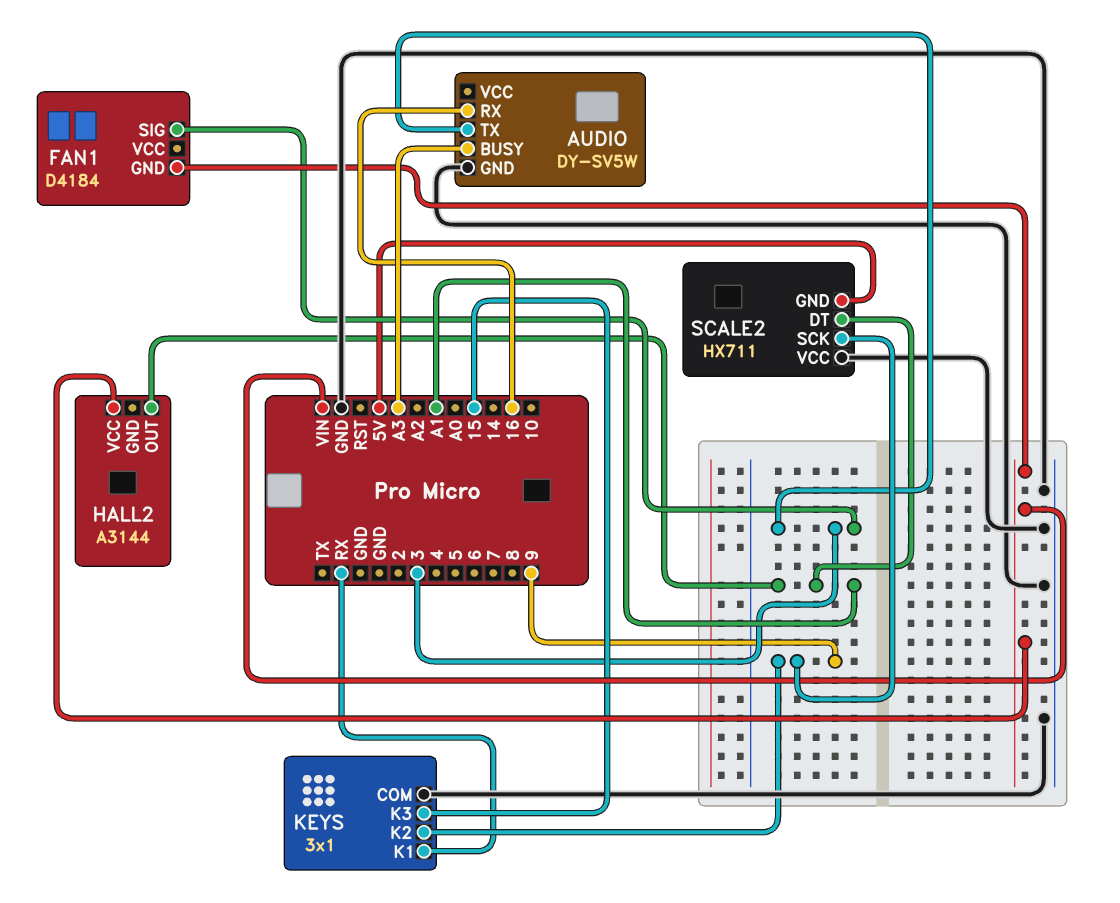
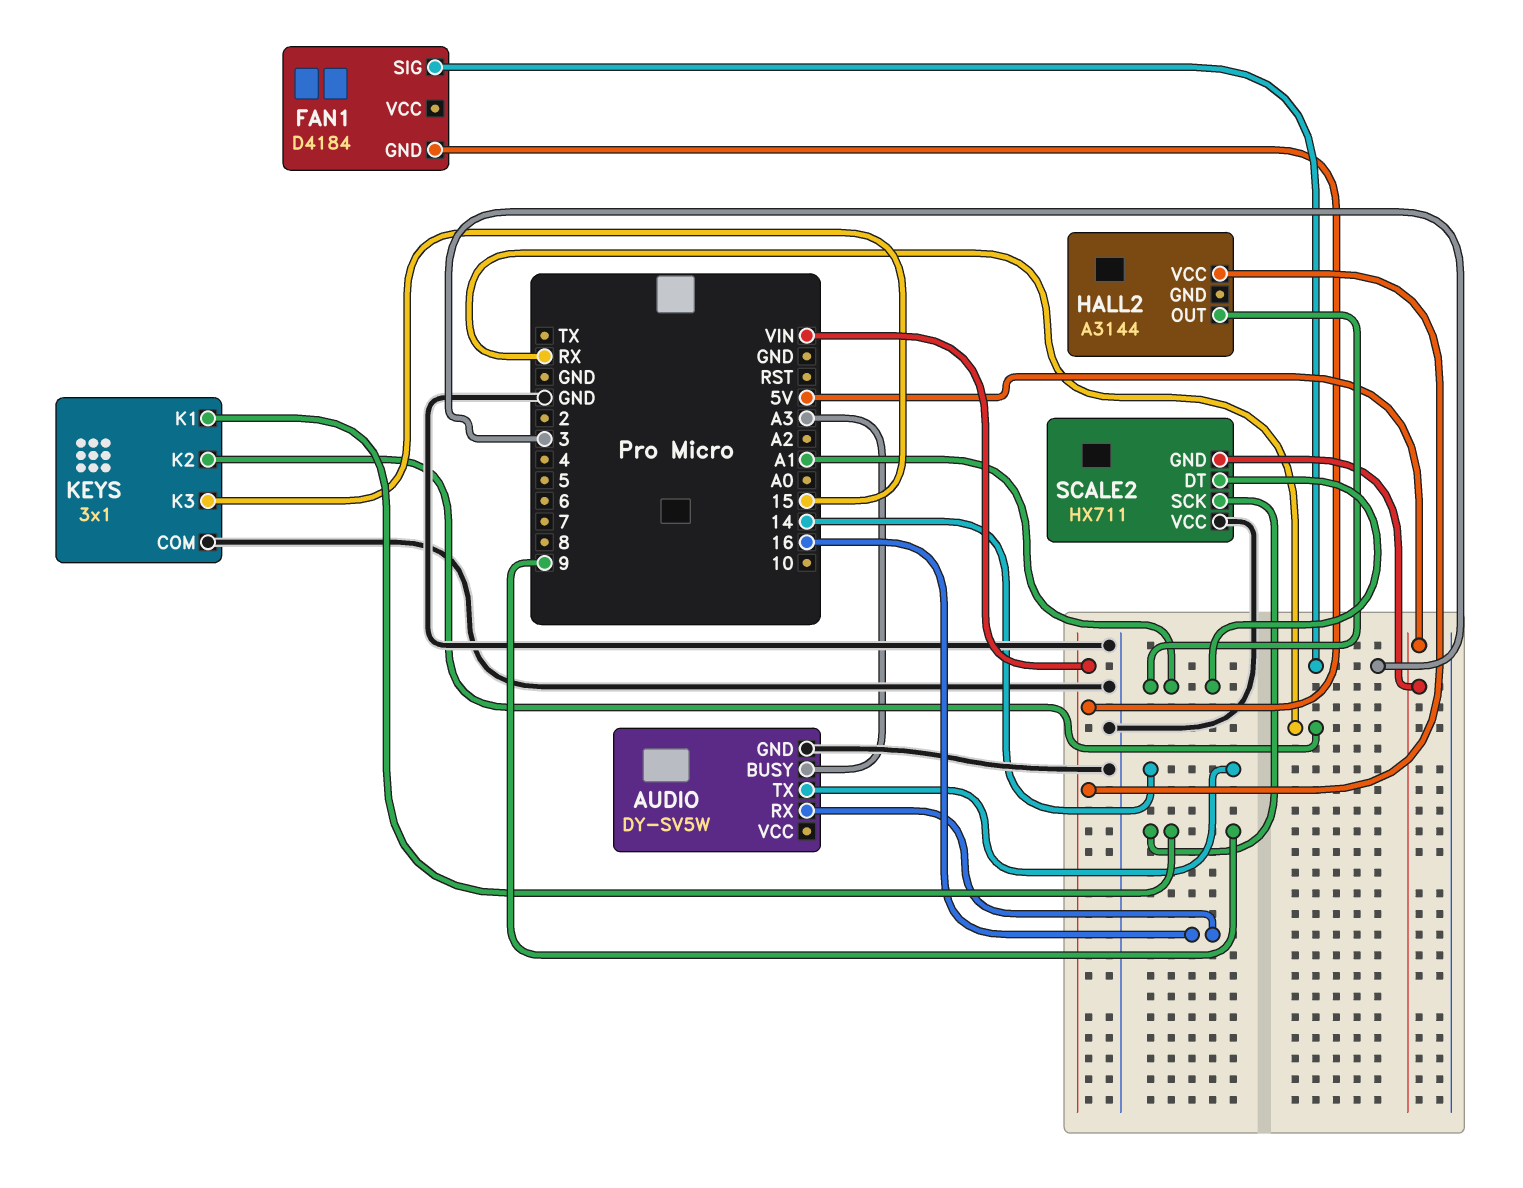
AUDIO pin TX: 3 -> 14
KEYS pin K1: RX -> 9
KEYS pin K2: 9 -> RX

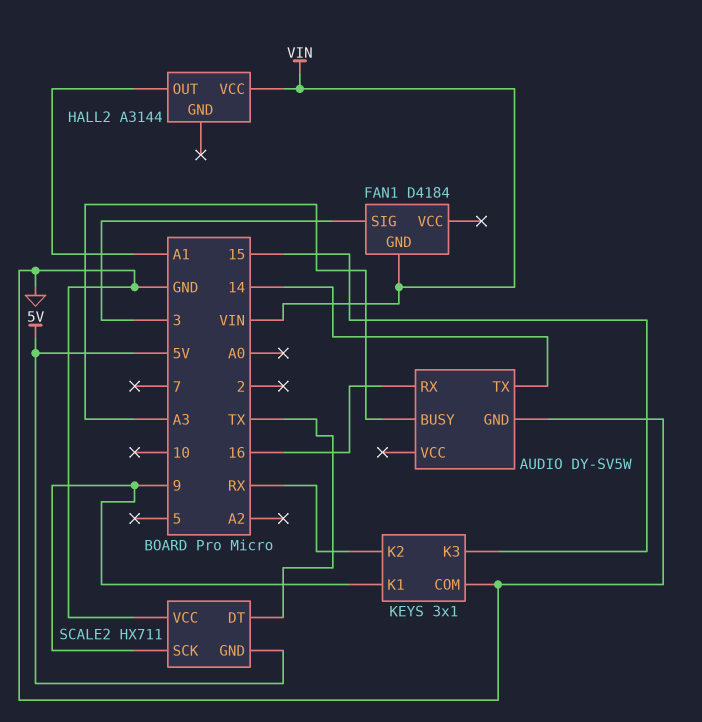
SCALE2 pin DT: A1 -> TX

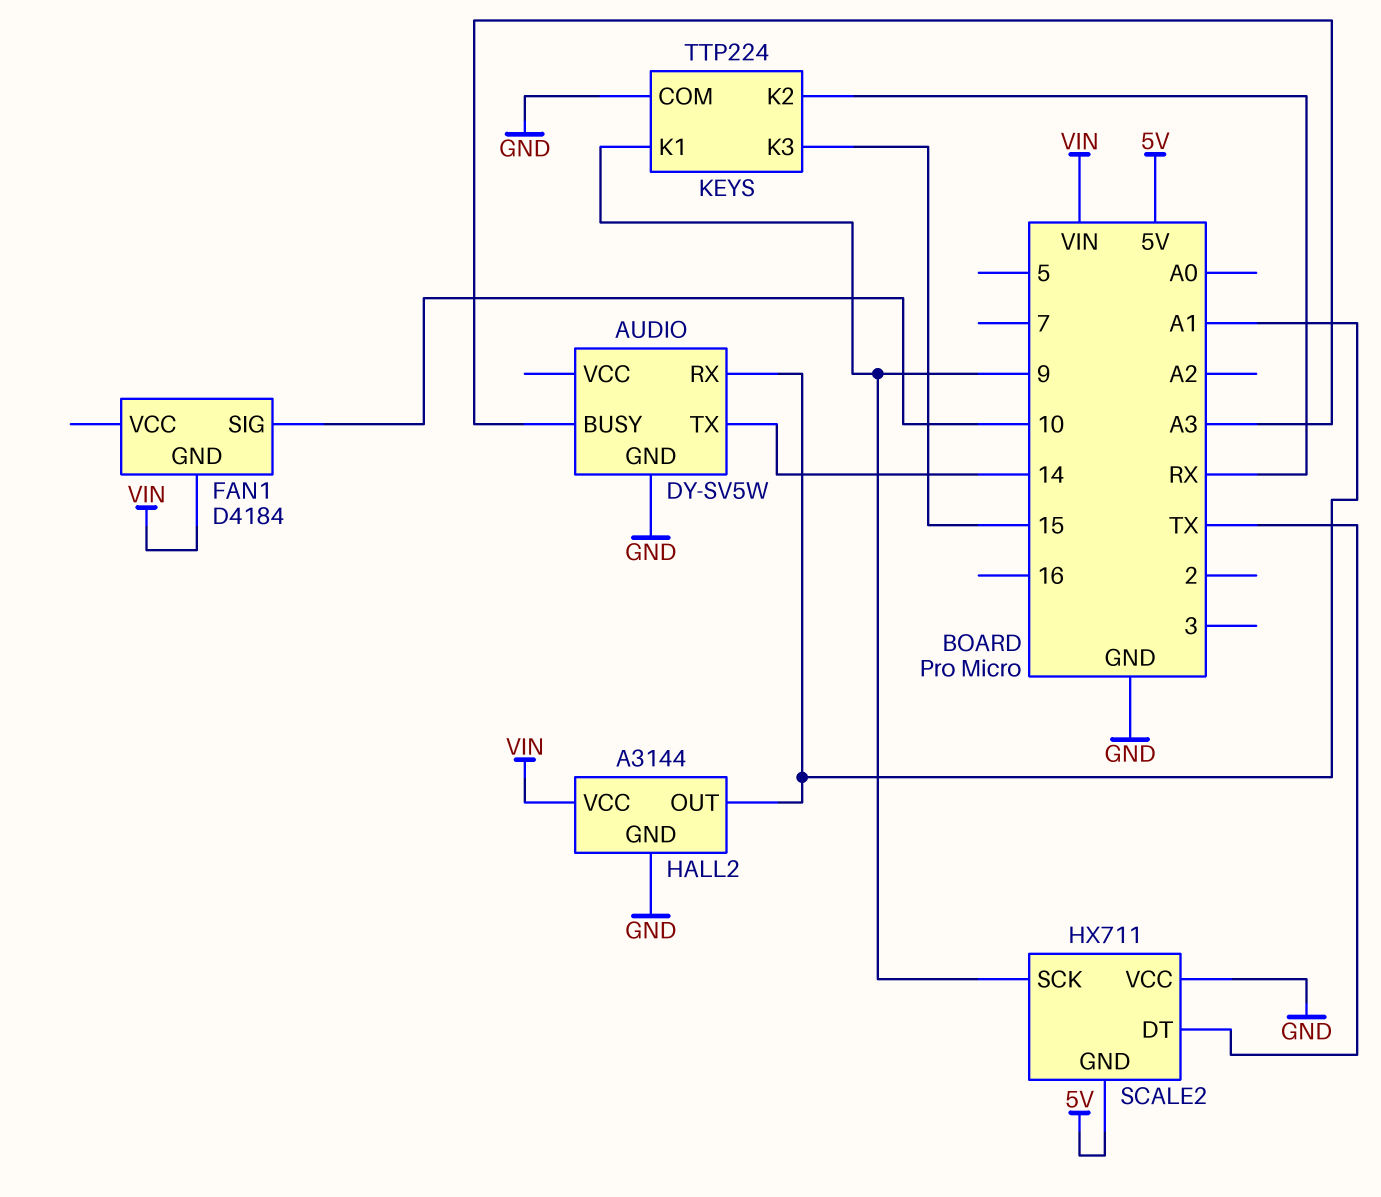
AUDIO pin RX: 16 -> A1
FAN1 pin SIG: 3 -> 10
HALL2 pin GND: none -> GND
KEYS: 3x1 -> TTP224

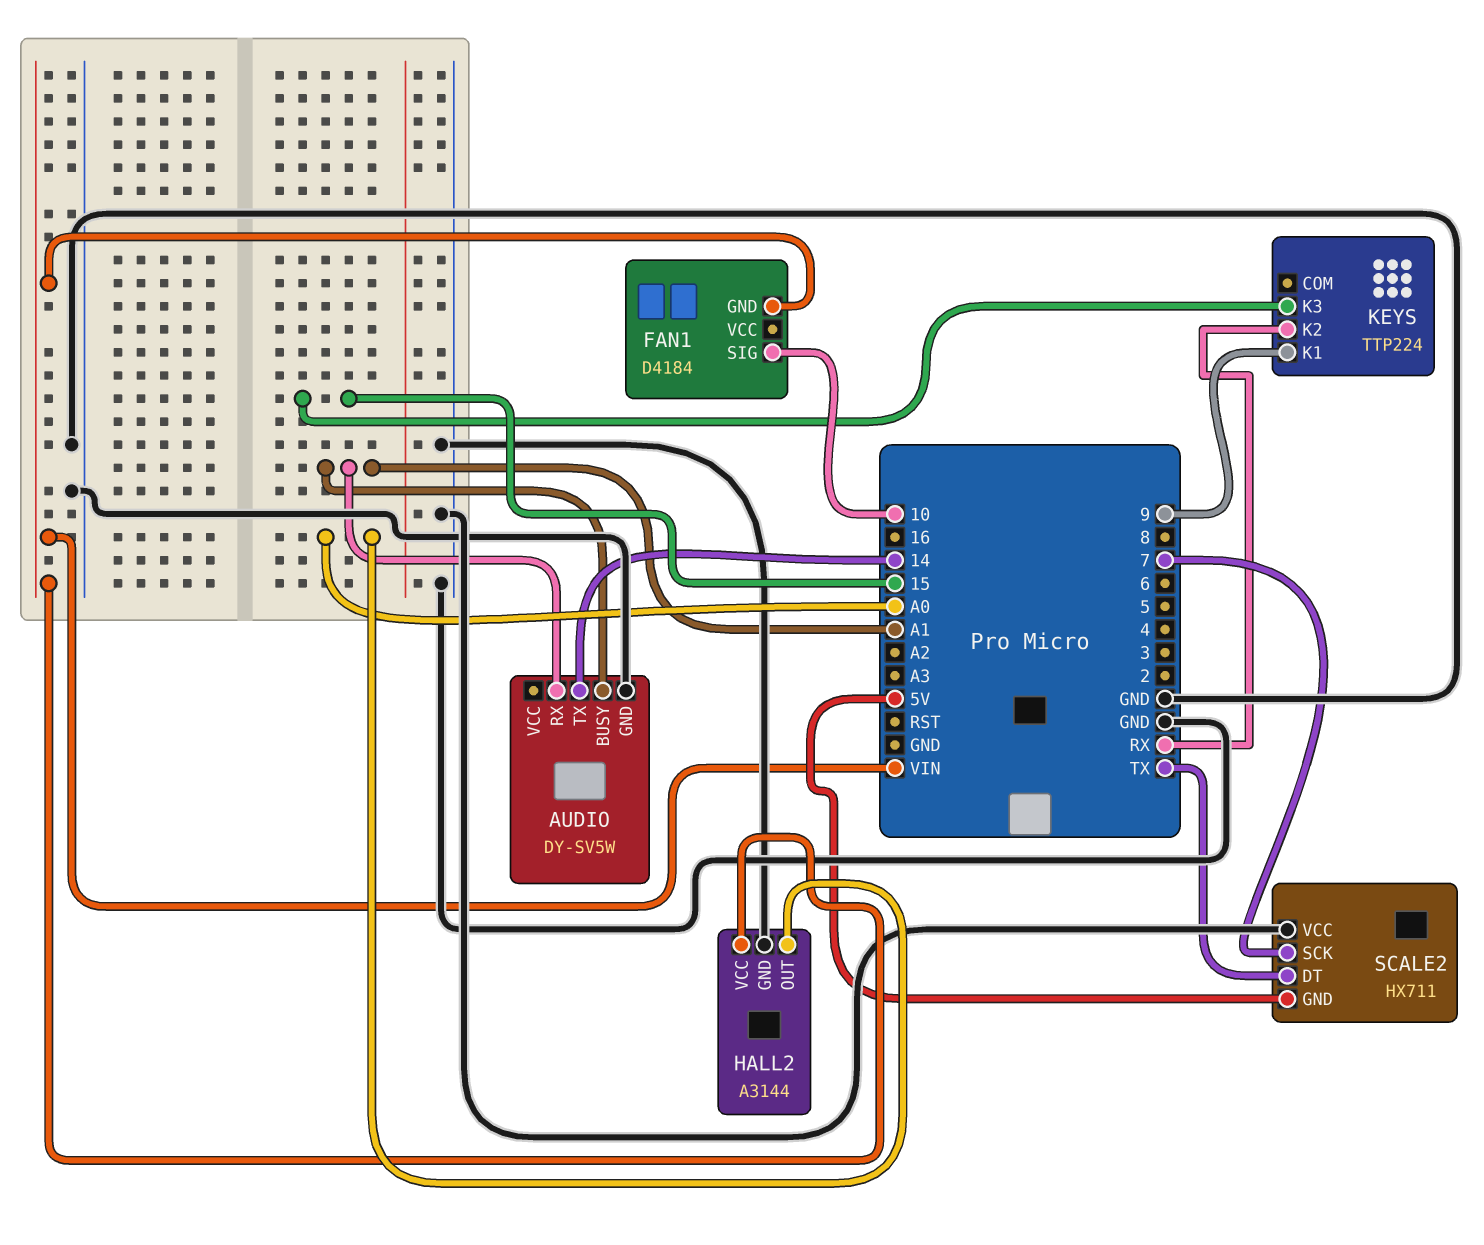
AUDIO pin BUSY: A3 -> A1
HALL2 pin OUT: A1 -> A0
KEYS pin COM: GND -> none
SCALE2 pin SCK: 9 -> 7

